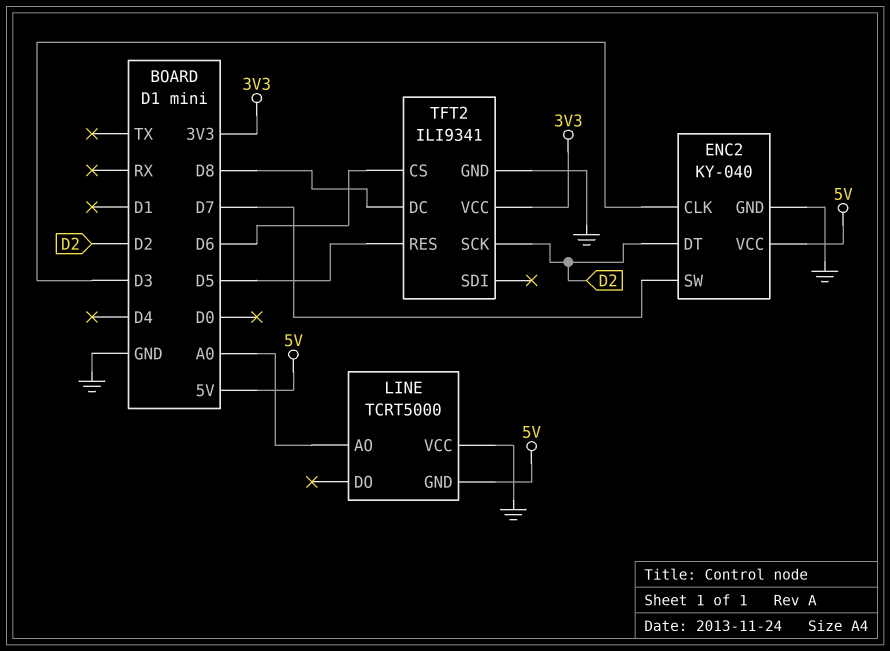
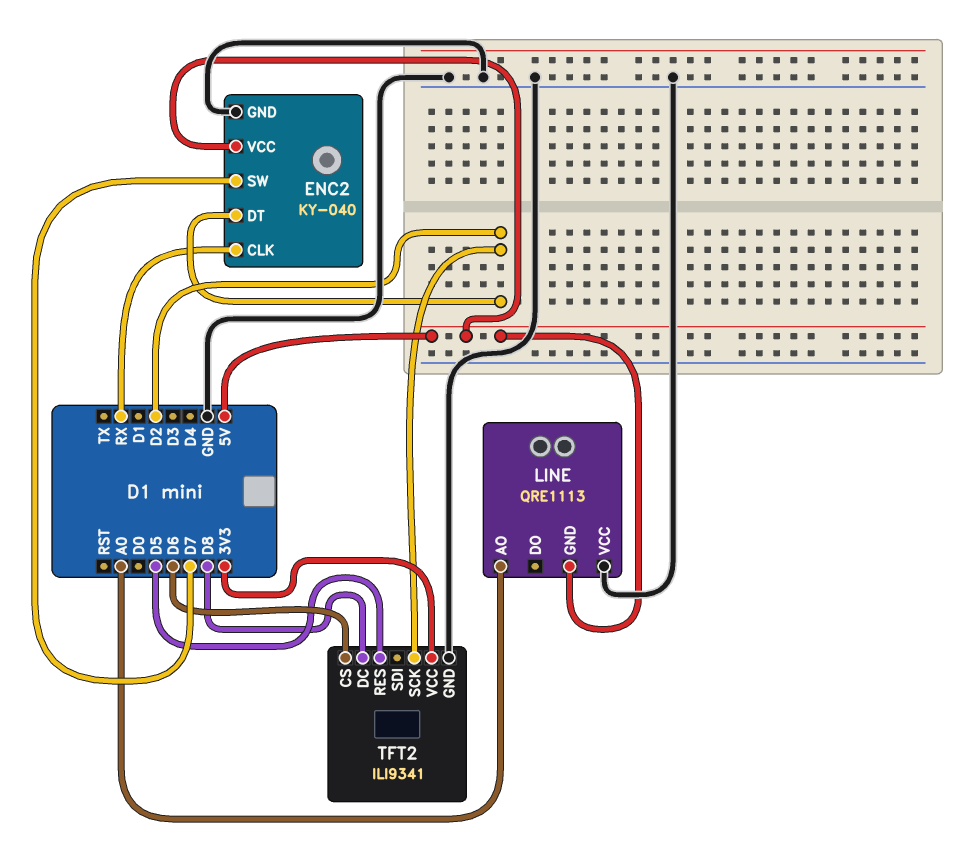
ENC2 pin CLK: D3 -> RX
LINE: TCRT5000 -> QRE1113

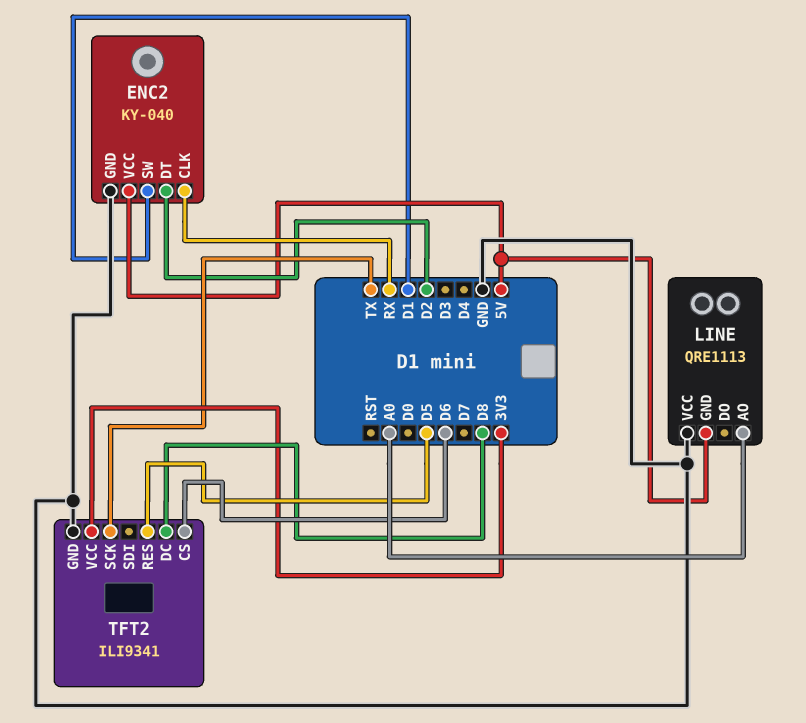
ENC2 pin SW: D7 -> D1
TFT2 pin SCK: D2 -> TX

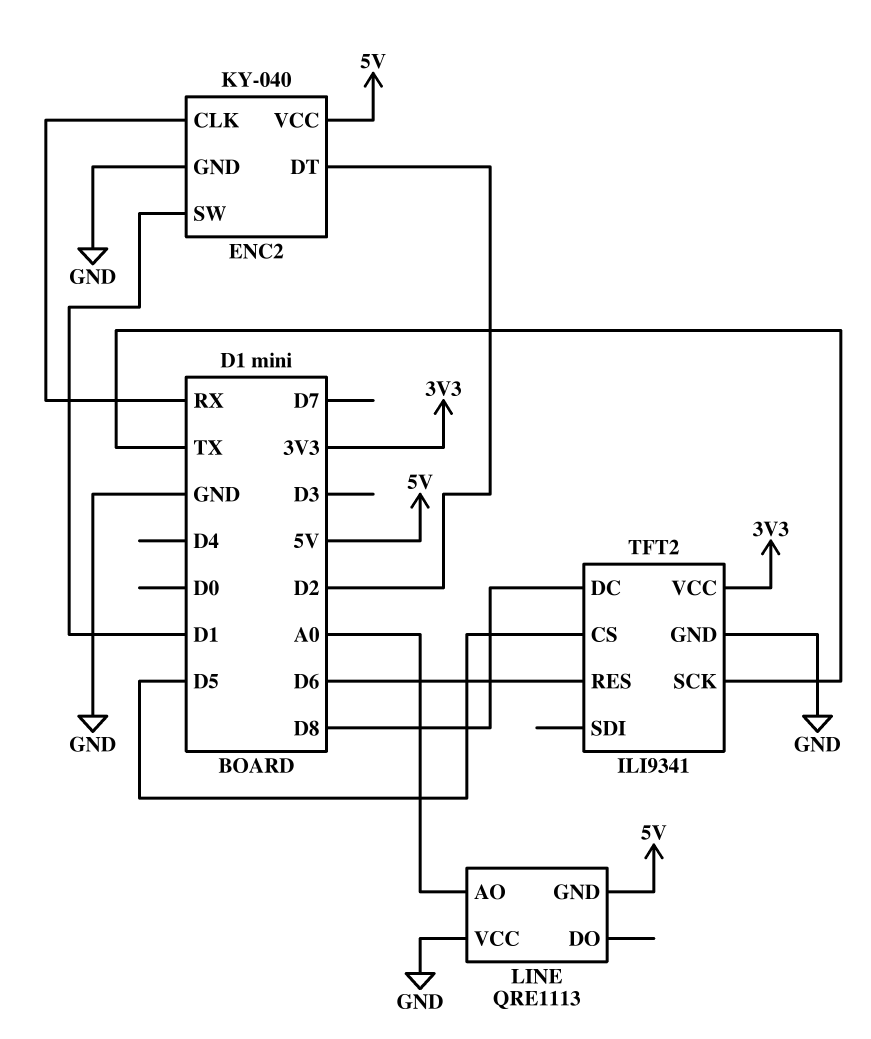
TFT2 pin CS: D6 -> D5
TFT2 pin RES: D5 -> D6

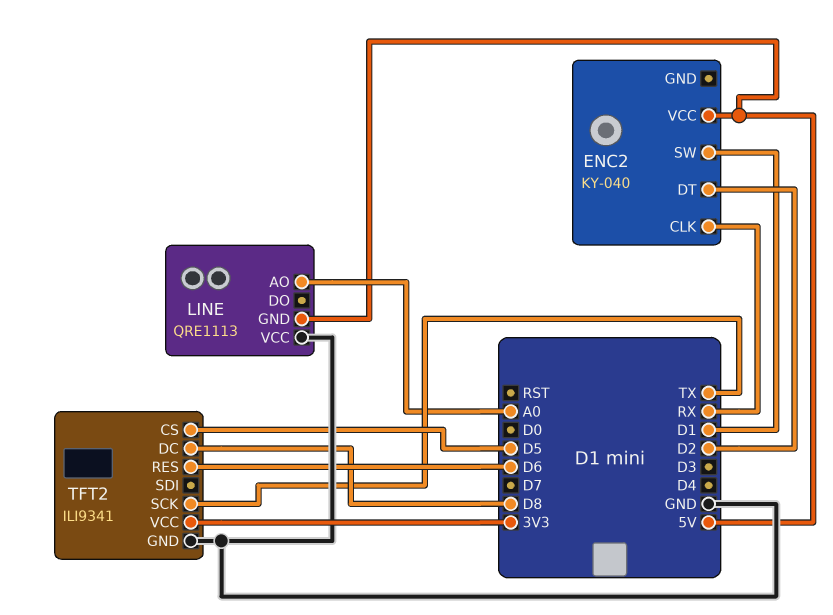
ENC2 pin GND: GND -> none

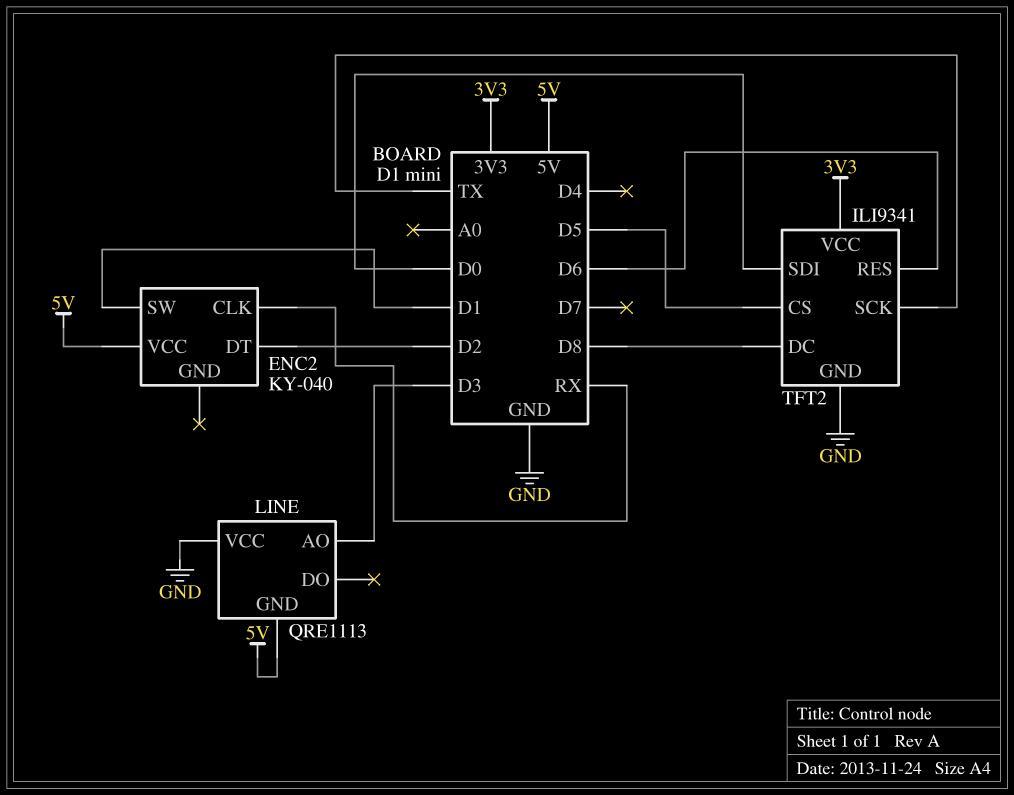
LINE pin AO: A0 -> D3
TFT2 pin SDI: none -> D0

